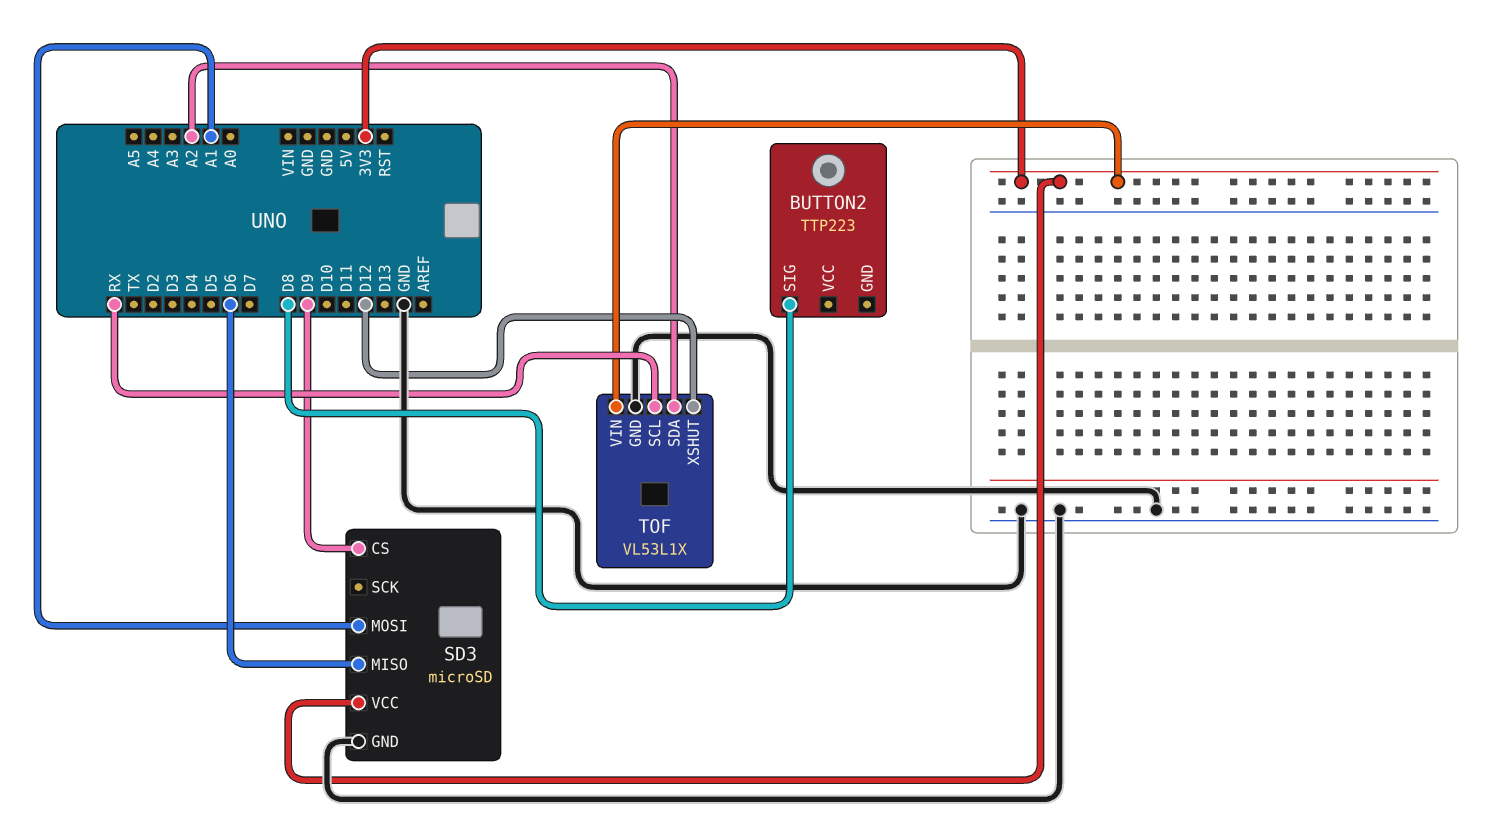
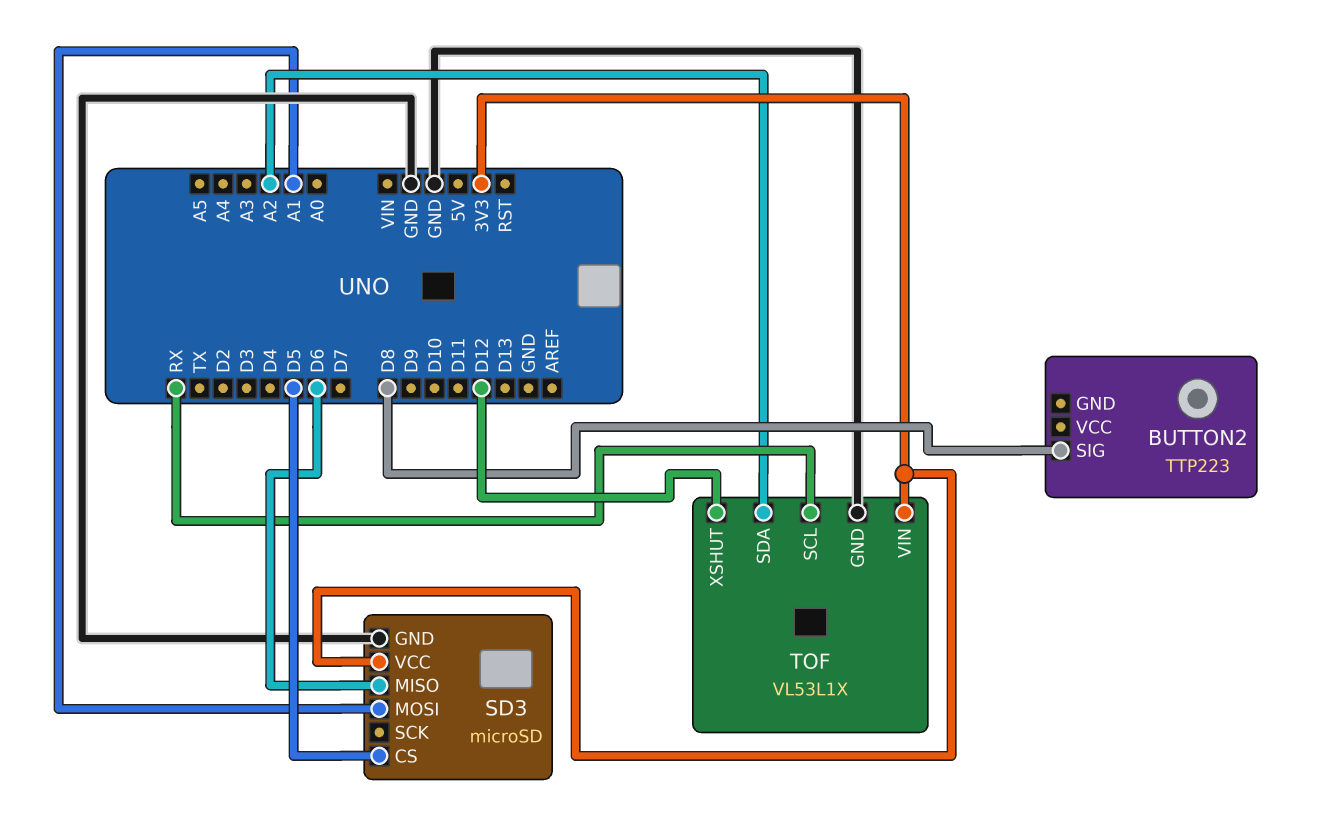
SD3 pin CS: D9 -> D5

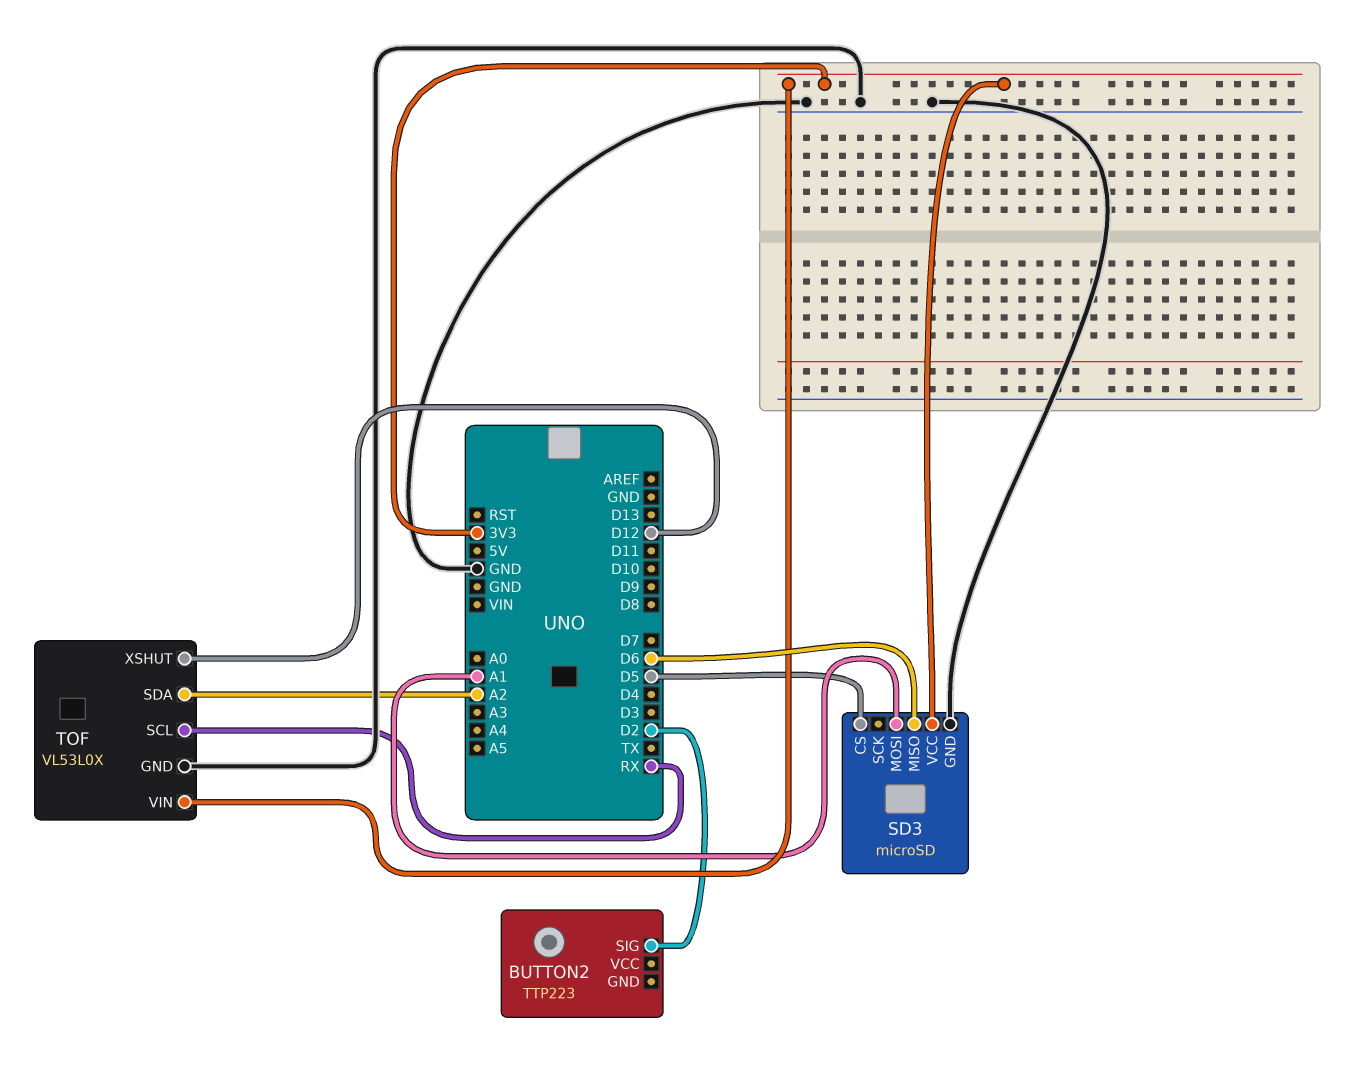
BUTTON2 pin SIG: D8 -> D2
TOF: VL53L1X -> VL53L0X

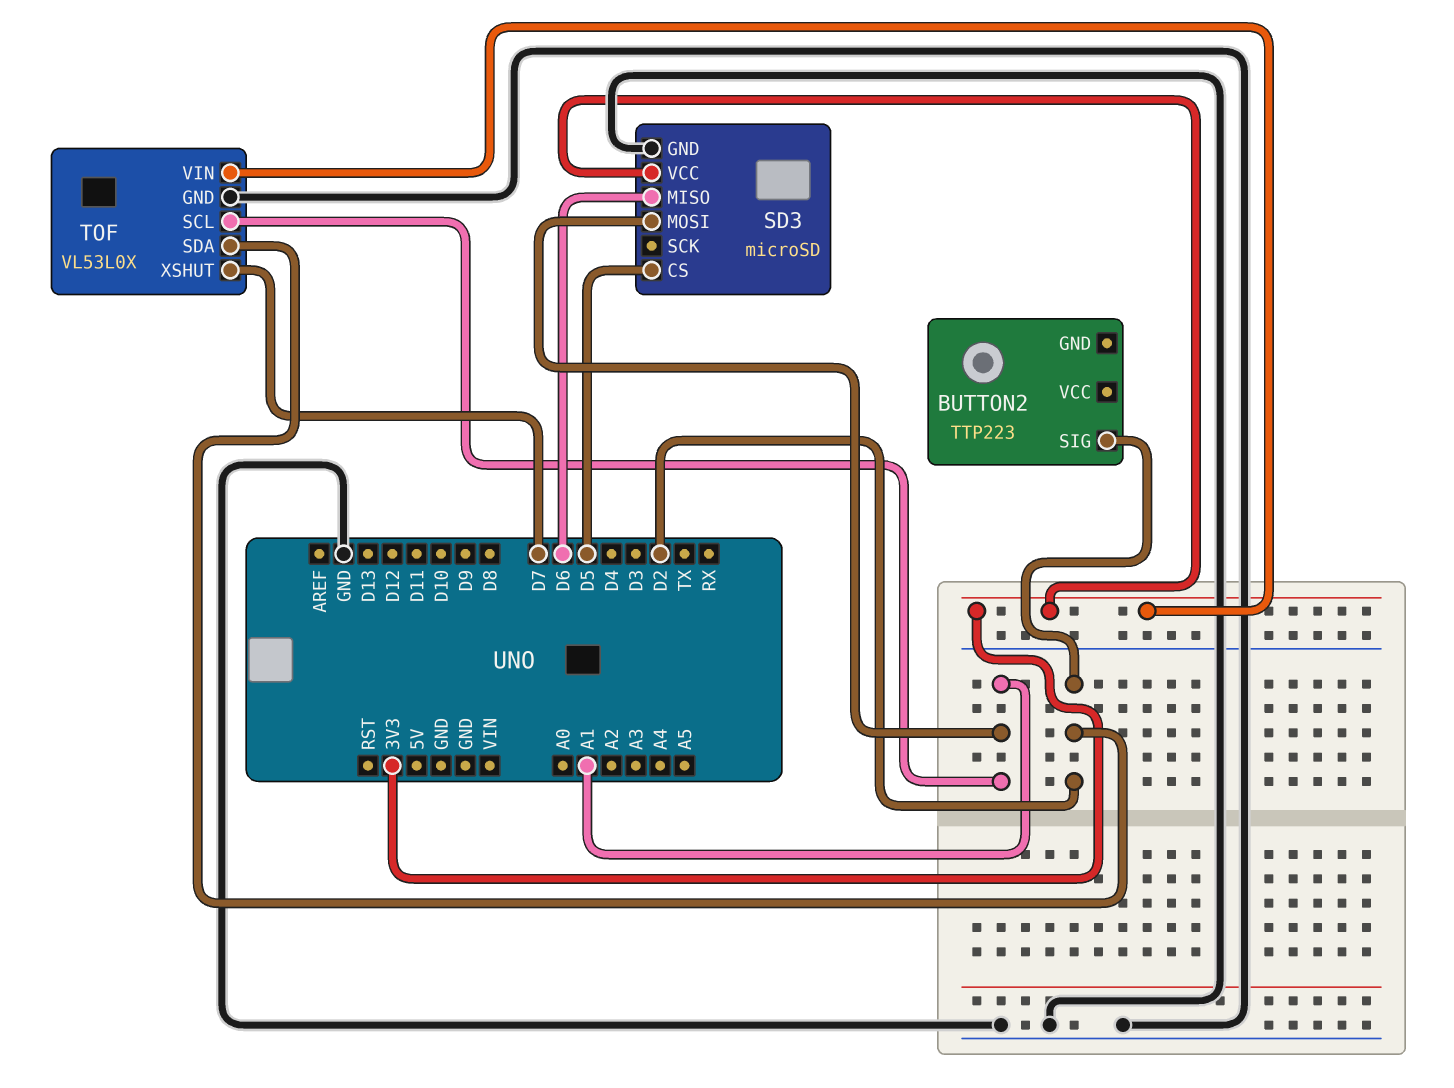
TOF pin SCL: RX -> A1
TOF pin SDA: A2 -> D2
TOF pin XSHUT: D12 -> D7

